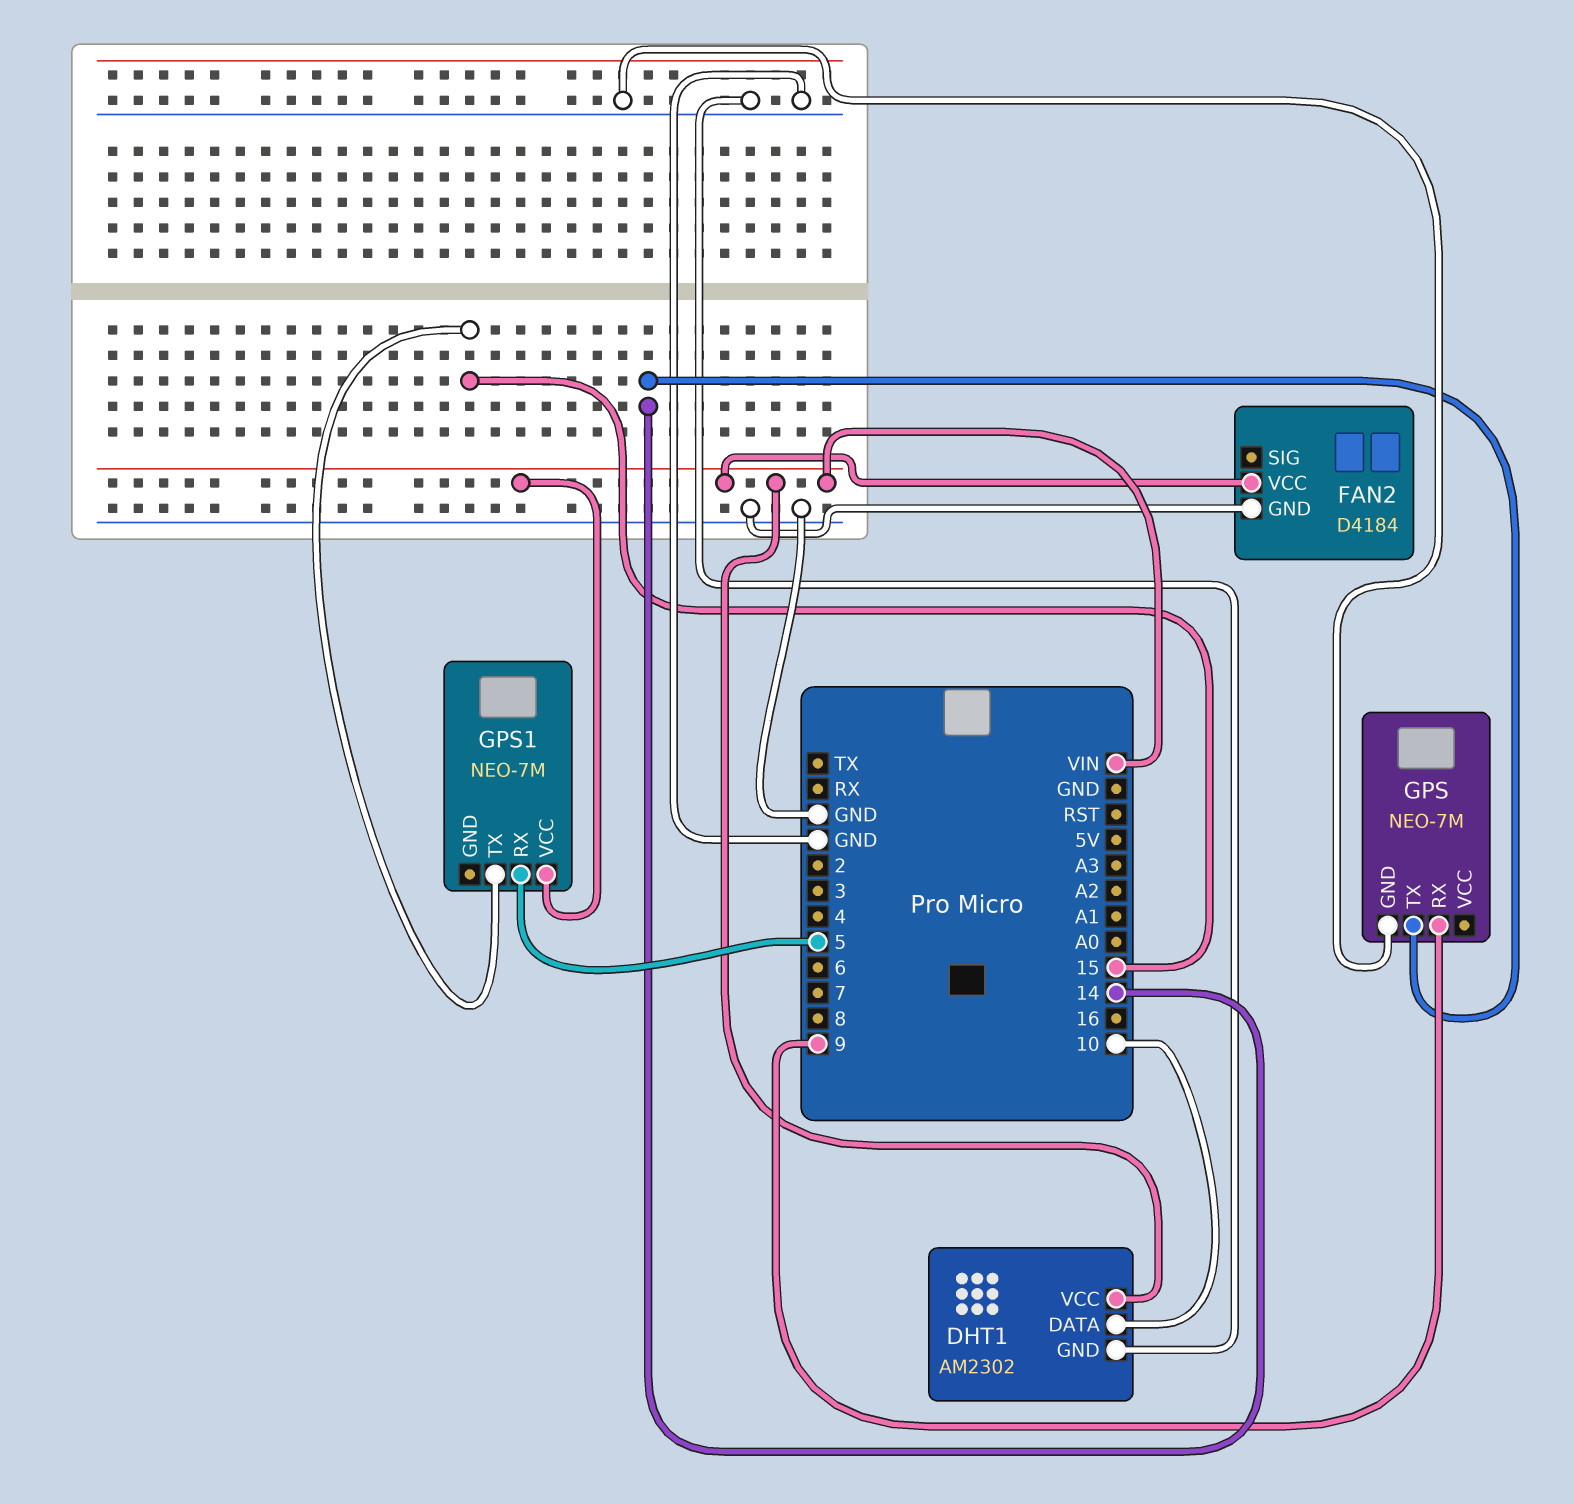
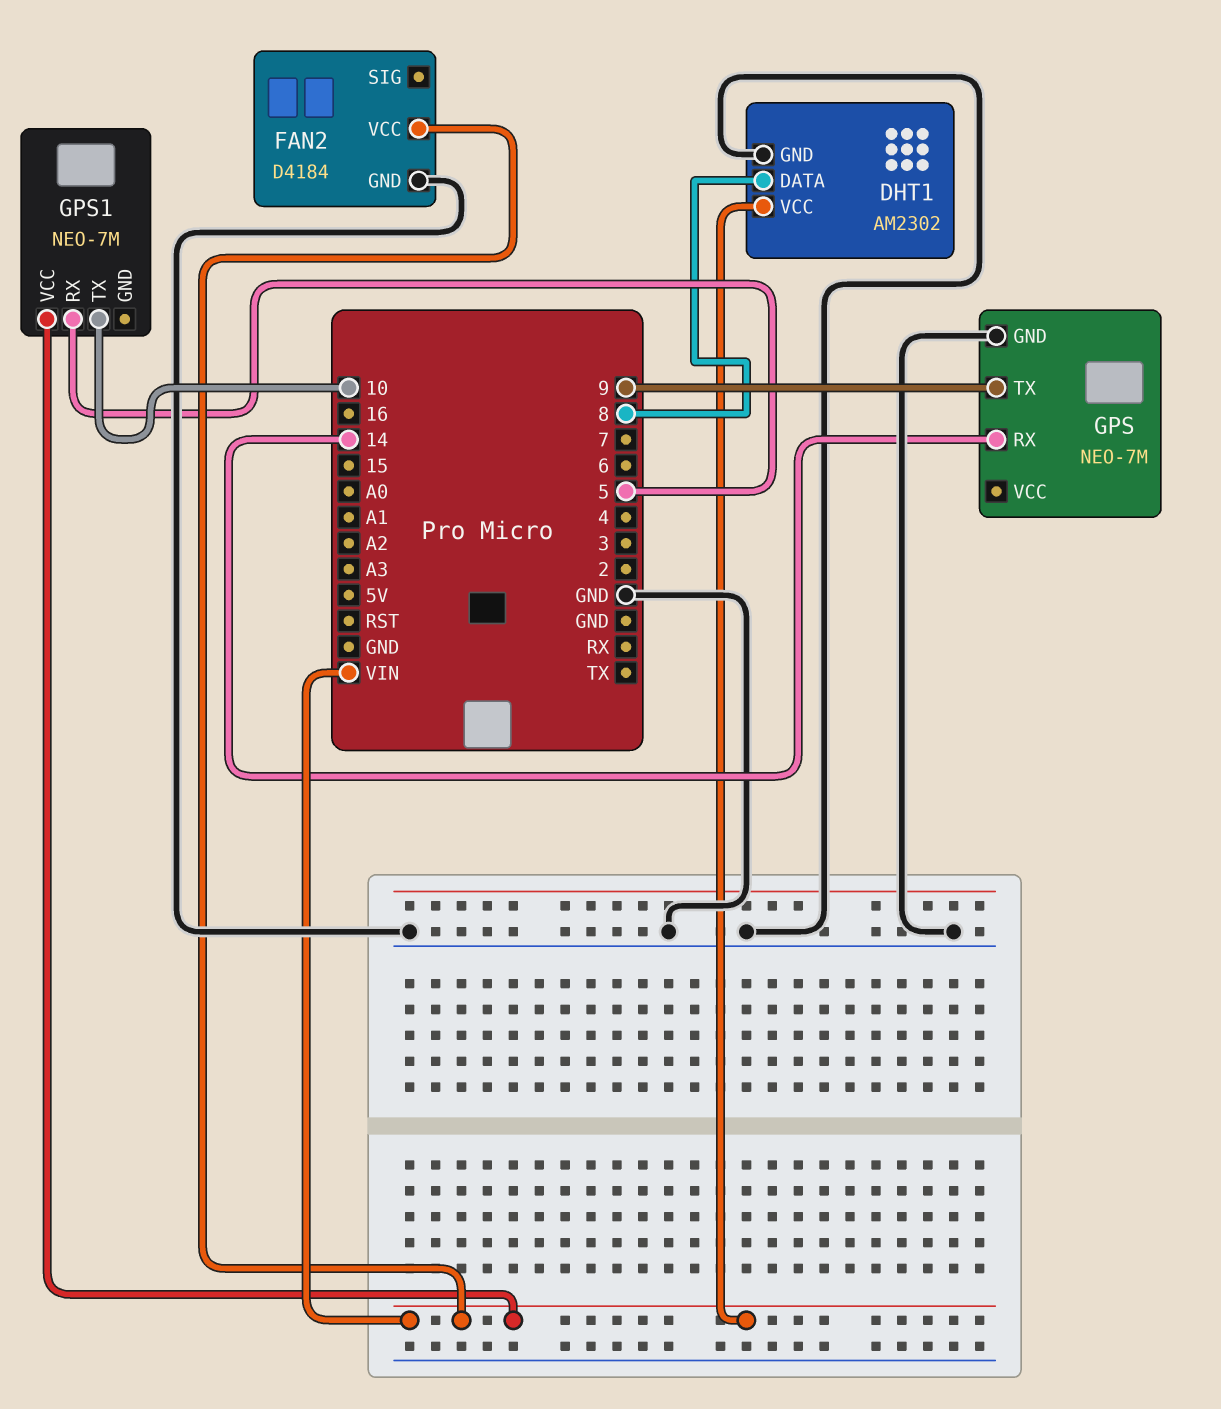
DHT1 pin DATA: 10 -> 8
GPS pin RX: 9 -> 14
GPS pin TX: 14 -> 9
GPS1 pin TX: 15 -> 10

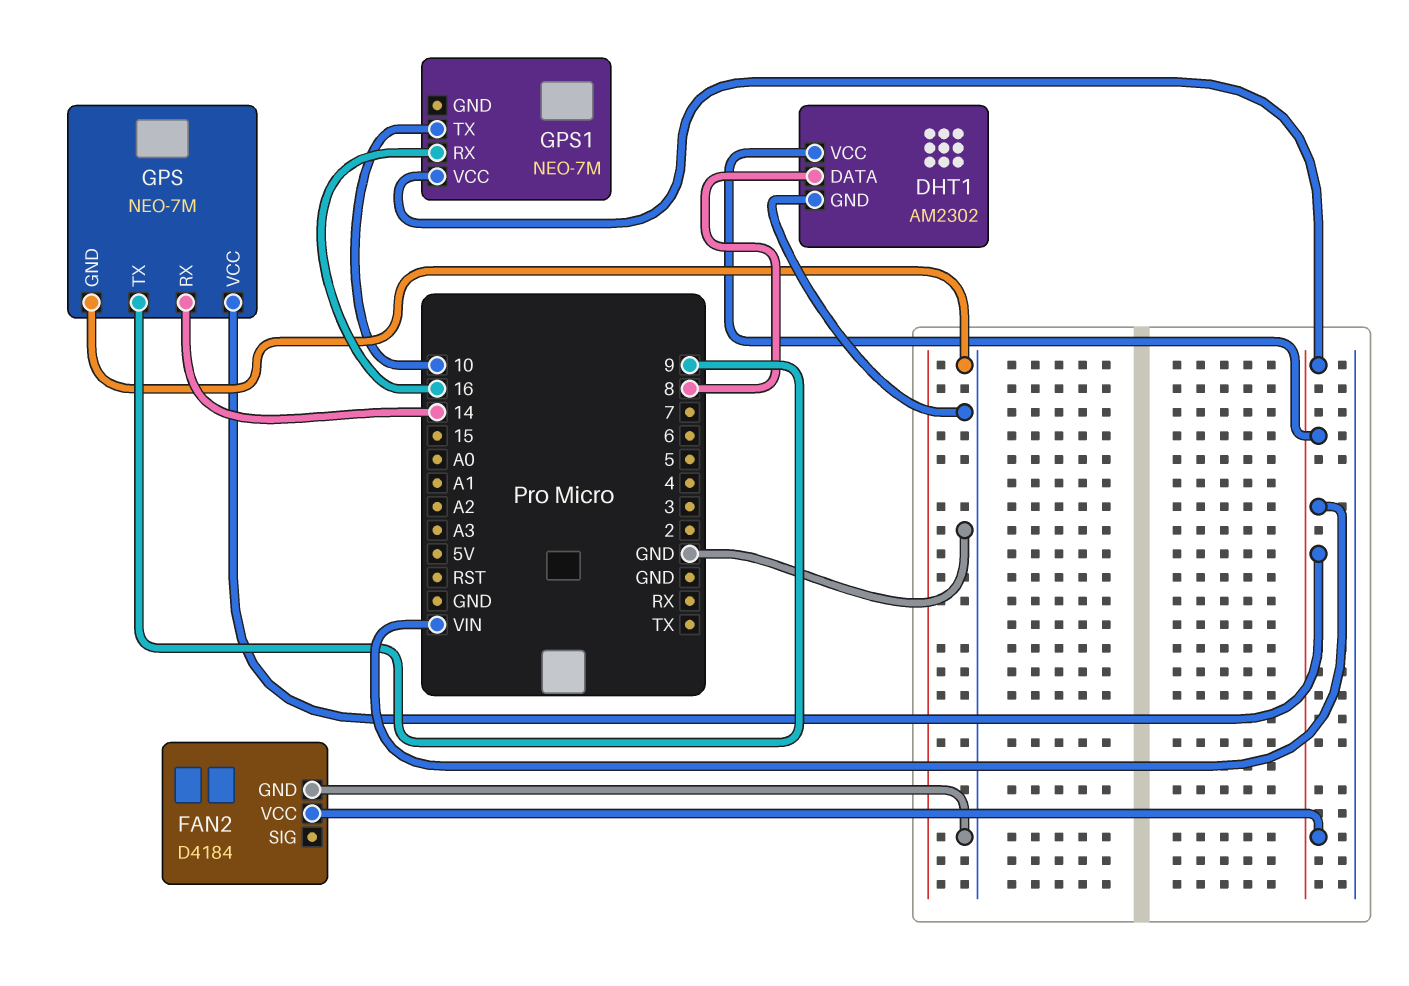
GPS pin VCC: none -> VIN
GPS1 pin RX: 5 -> 16

